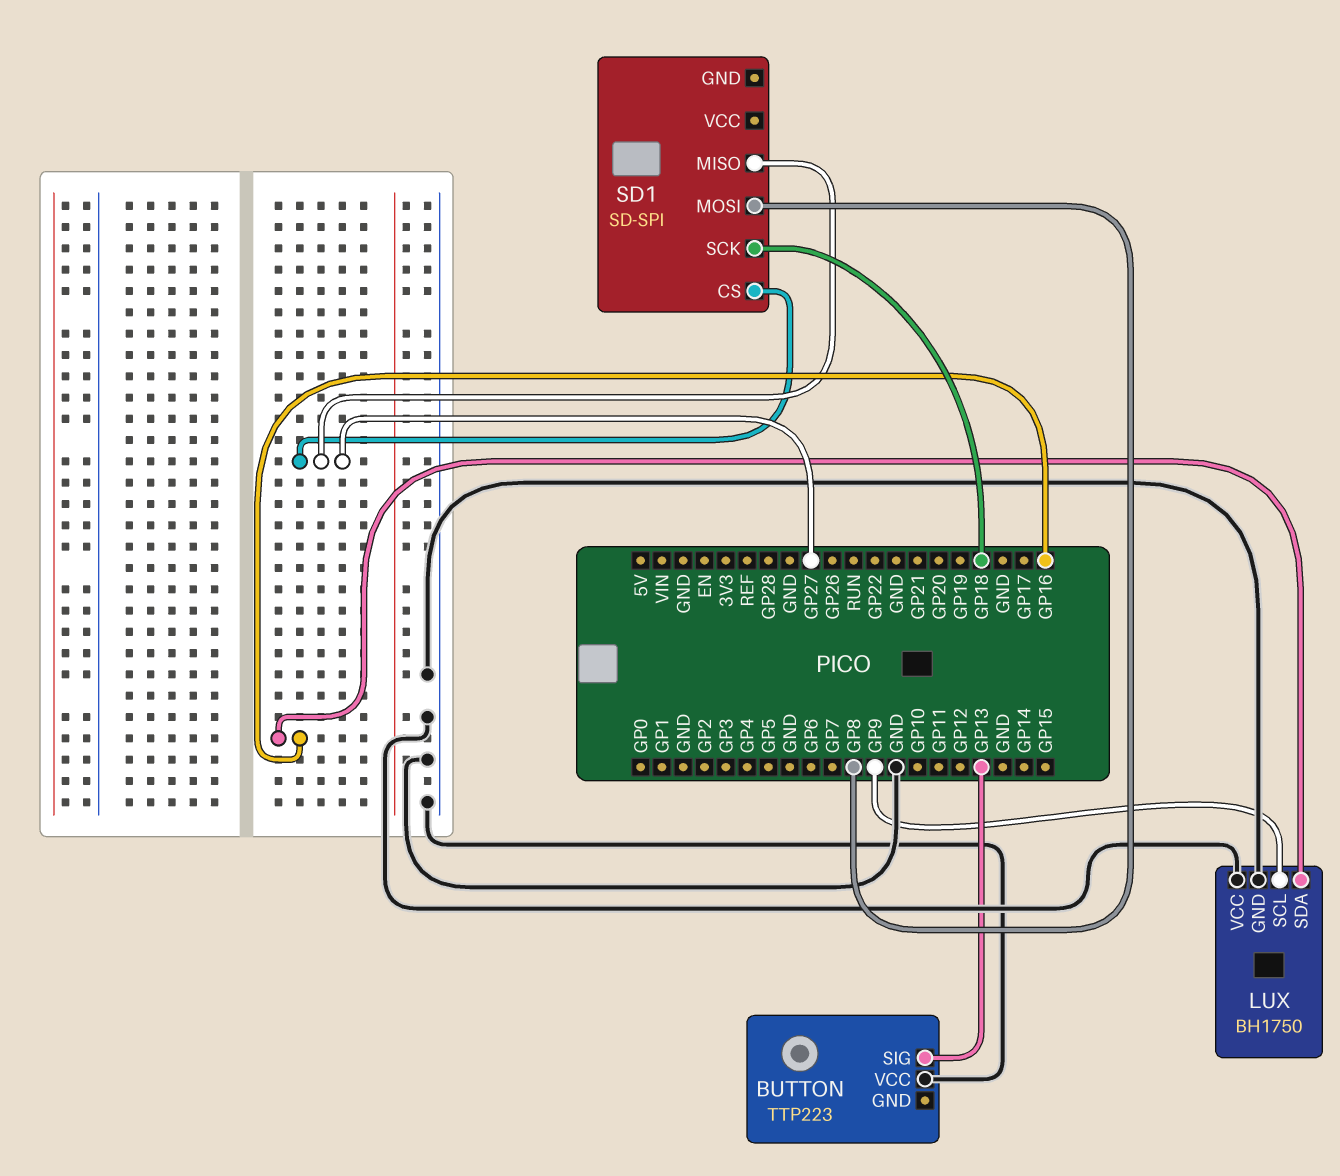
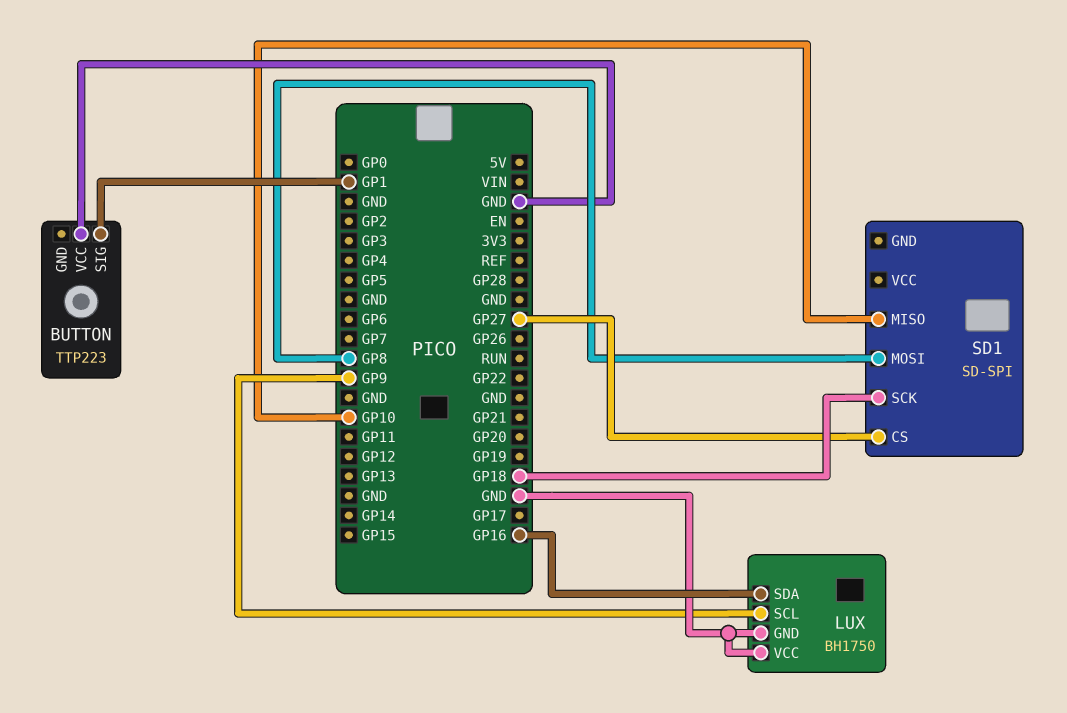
BUTTON pin SIG: GP13 -> GP1
SD1 pin MISO: GP27 -> GP10

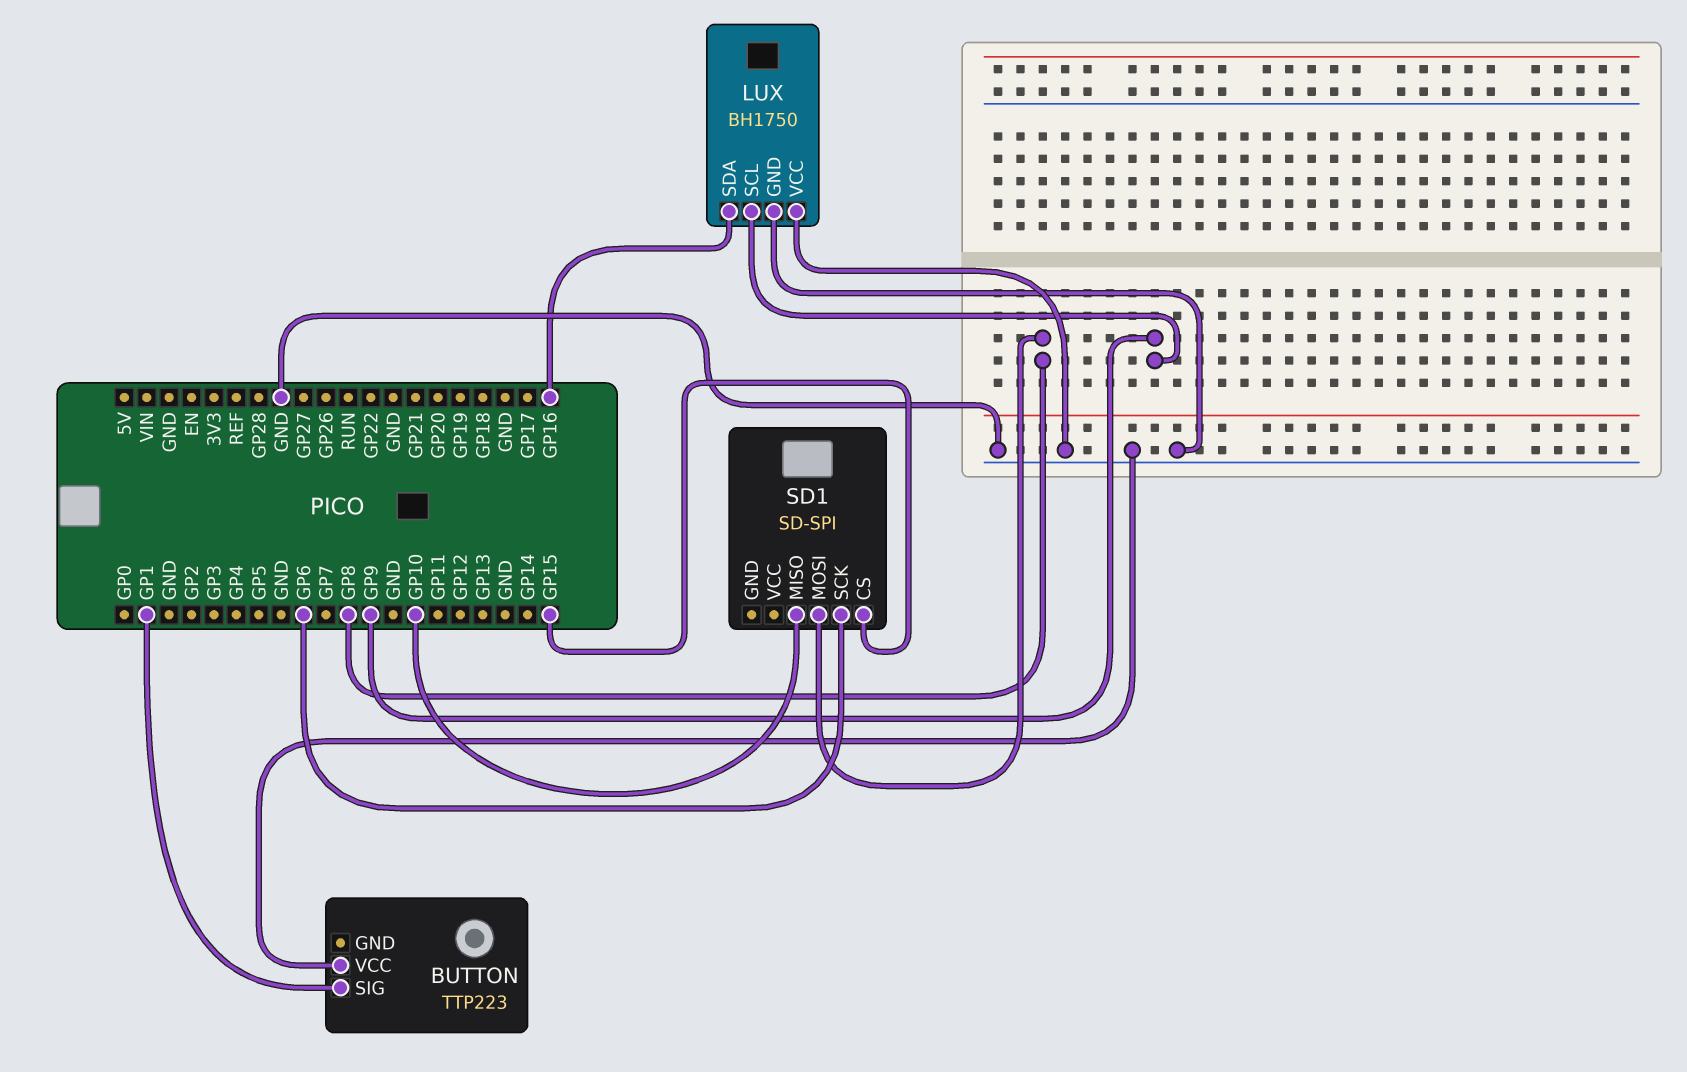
SD1 pin CS: GP27 -> GP15
SD1 pin SCK: GP18 -> GP6

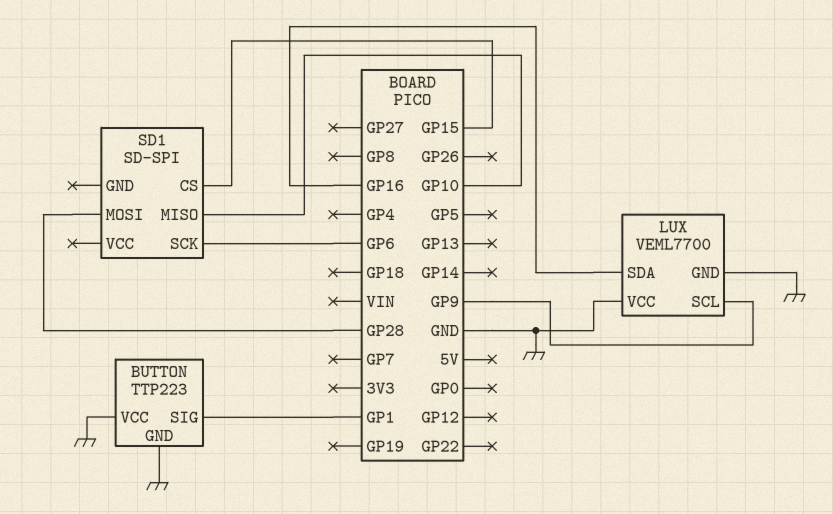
BUTTON pin GND: none -> GND
LUX: BH1750 -> VEML7700
SD1 pin MOSI: GP8 -> GP28

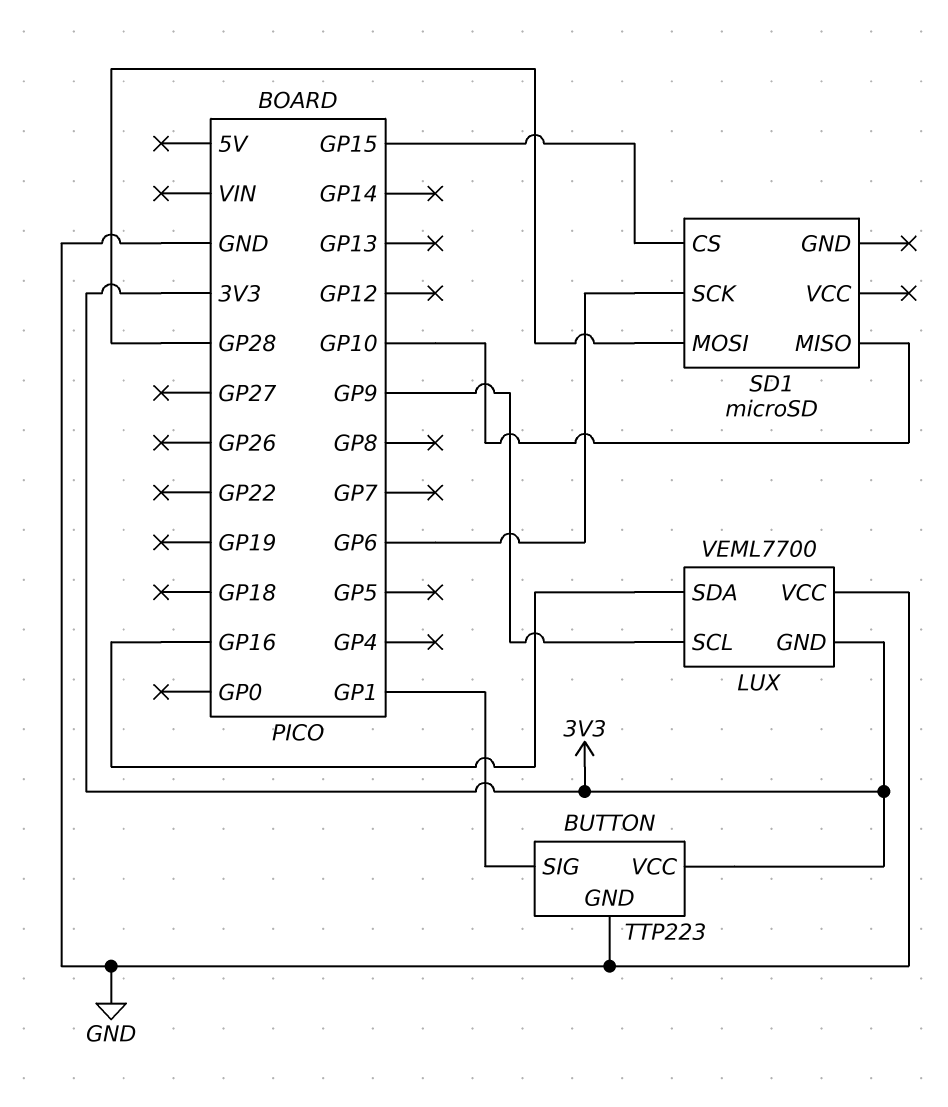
BUTTON pin VCC: GND -> 3V3
LUX pin GND: GND -> 3V3
SD1: SD-SPI -> microSD

